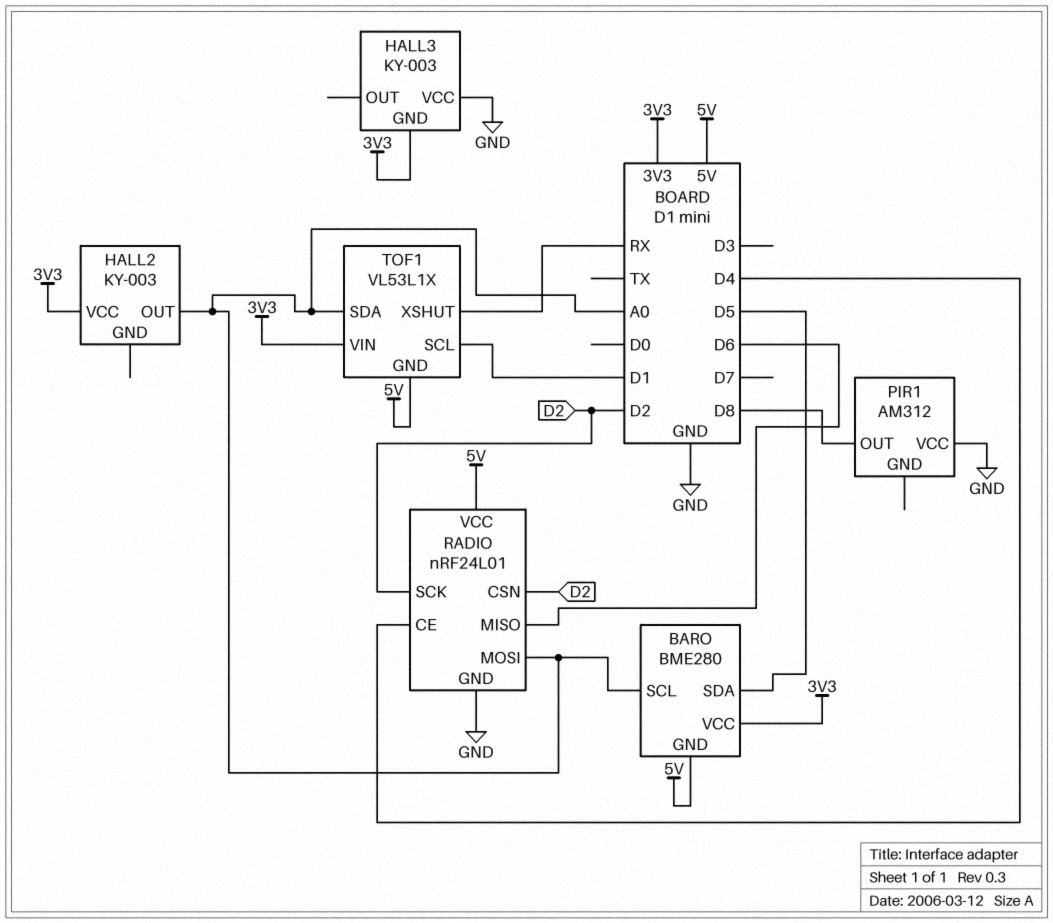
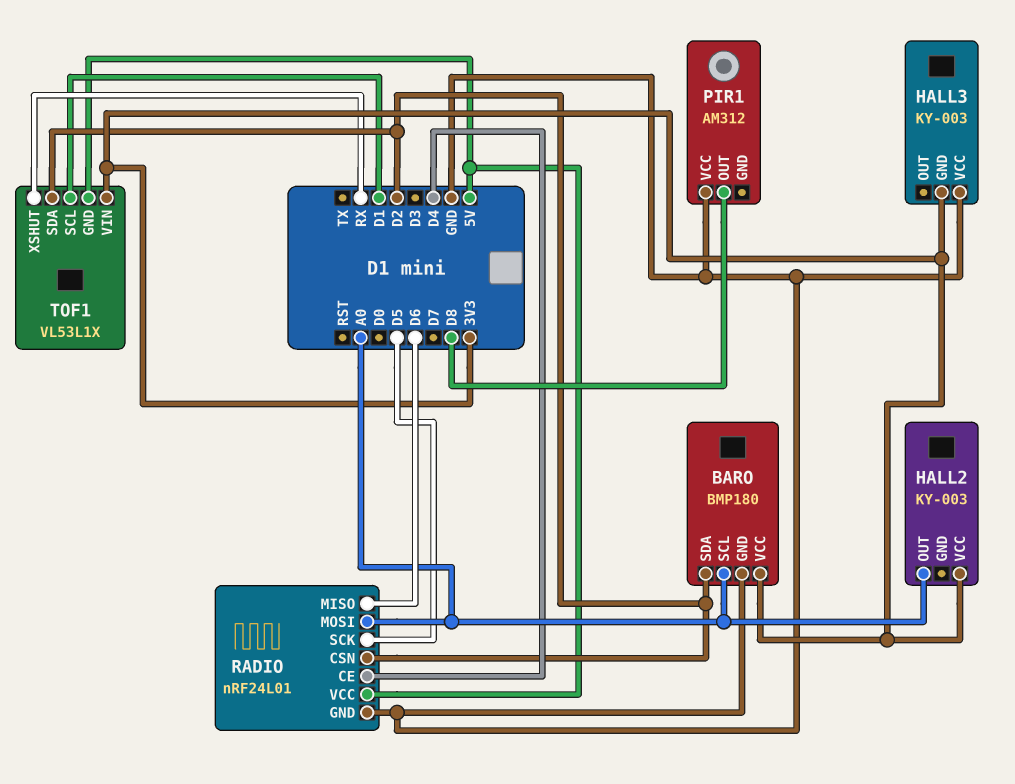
BARO: BME280 -> BMP180
BARO pin GND: 5V -> GND
BARO pin SDA: D5 -> D2
RADIO pin SCK: D2 -> D5
TOF1 pin SDA: A0 -> D2

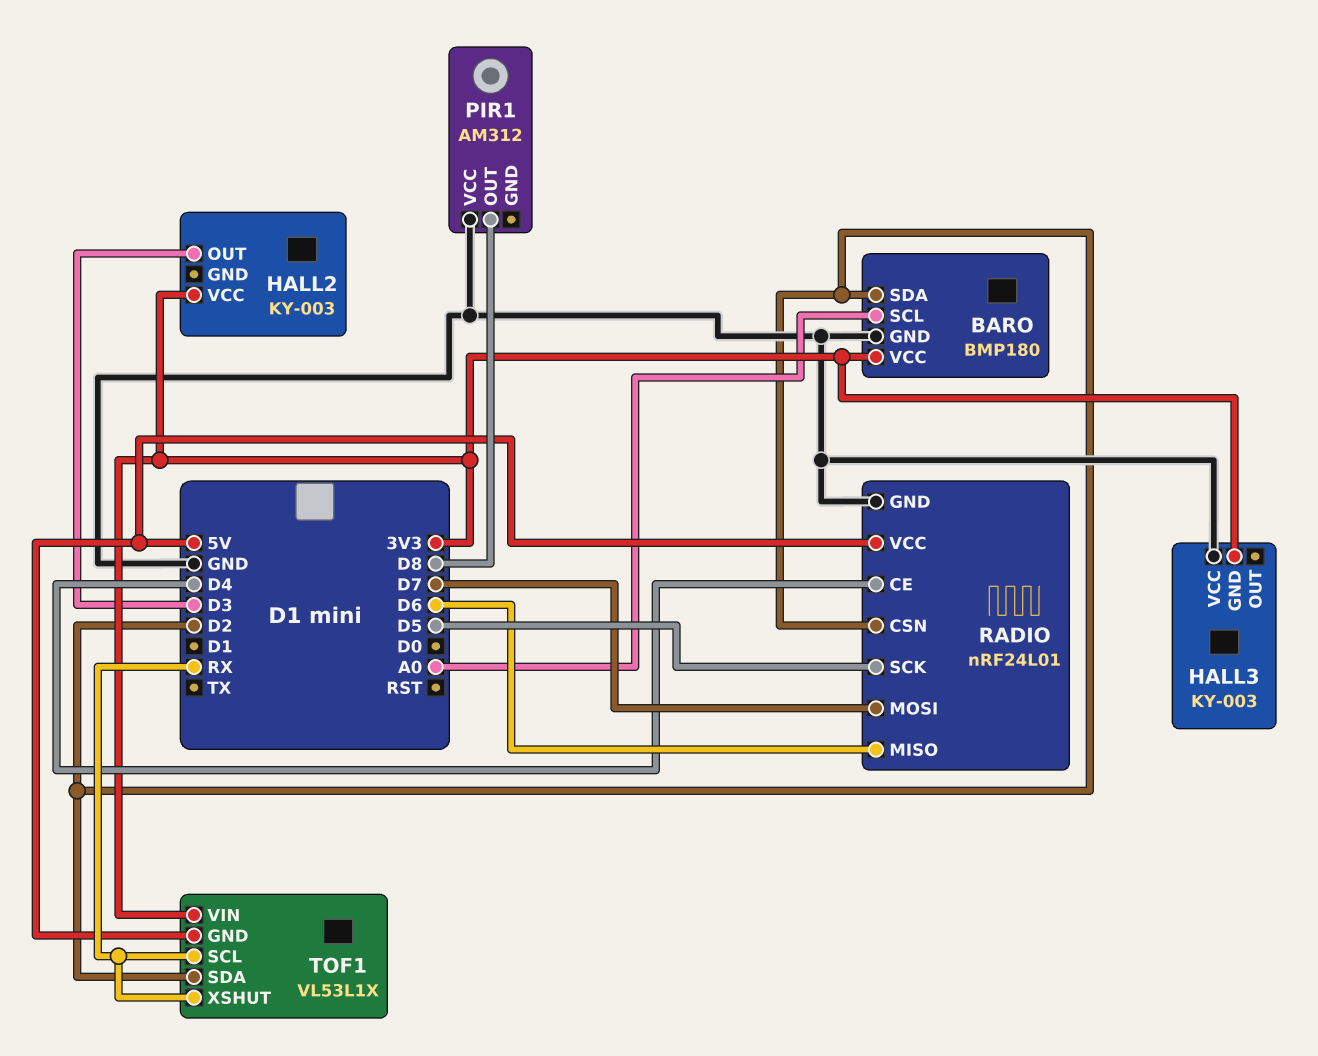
HALL2 pin OUT: A0 -> D3
RADIO pin MOSI: A0 -> D7
TOF1 pin SCL: D1 -> RX

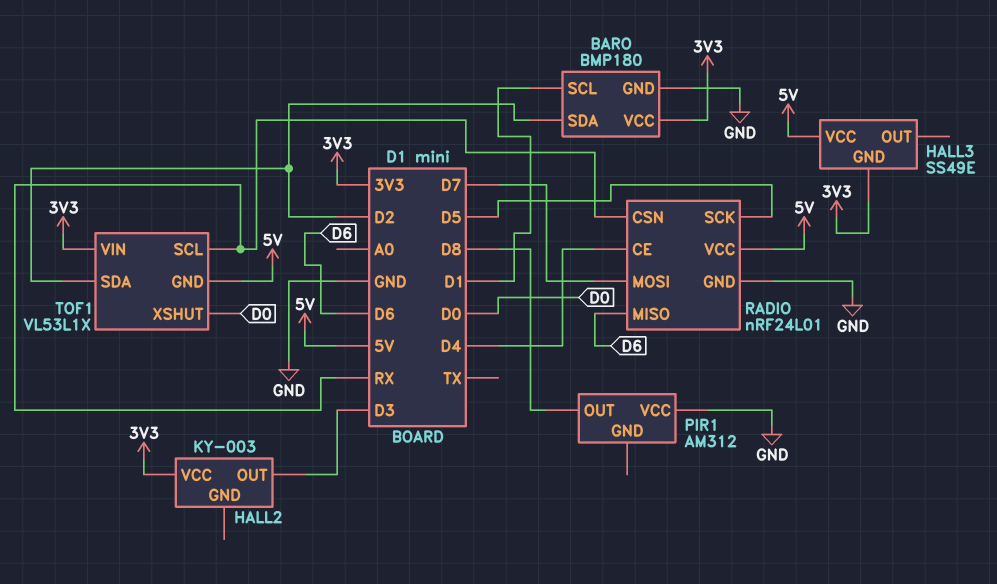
BARO pin SCL: A0 -> D1
HALL3: KY-003 -> SS49E
HALL3 pin VCC: GND -> 5V
RADIO pin CSN: D2 -> RX
TOF1 pin XSHUT: RX -> D0

